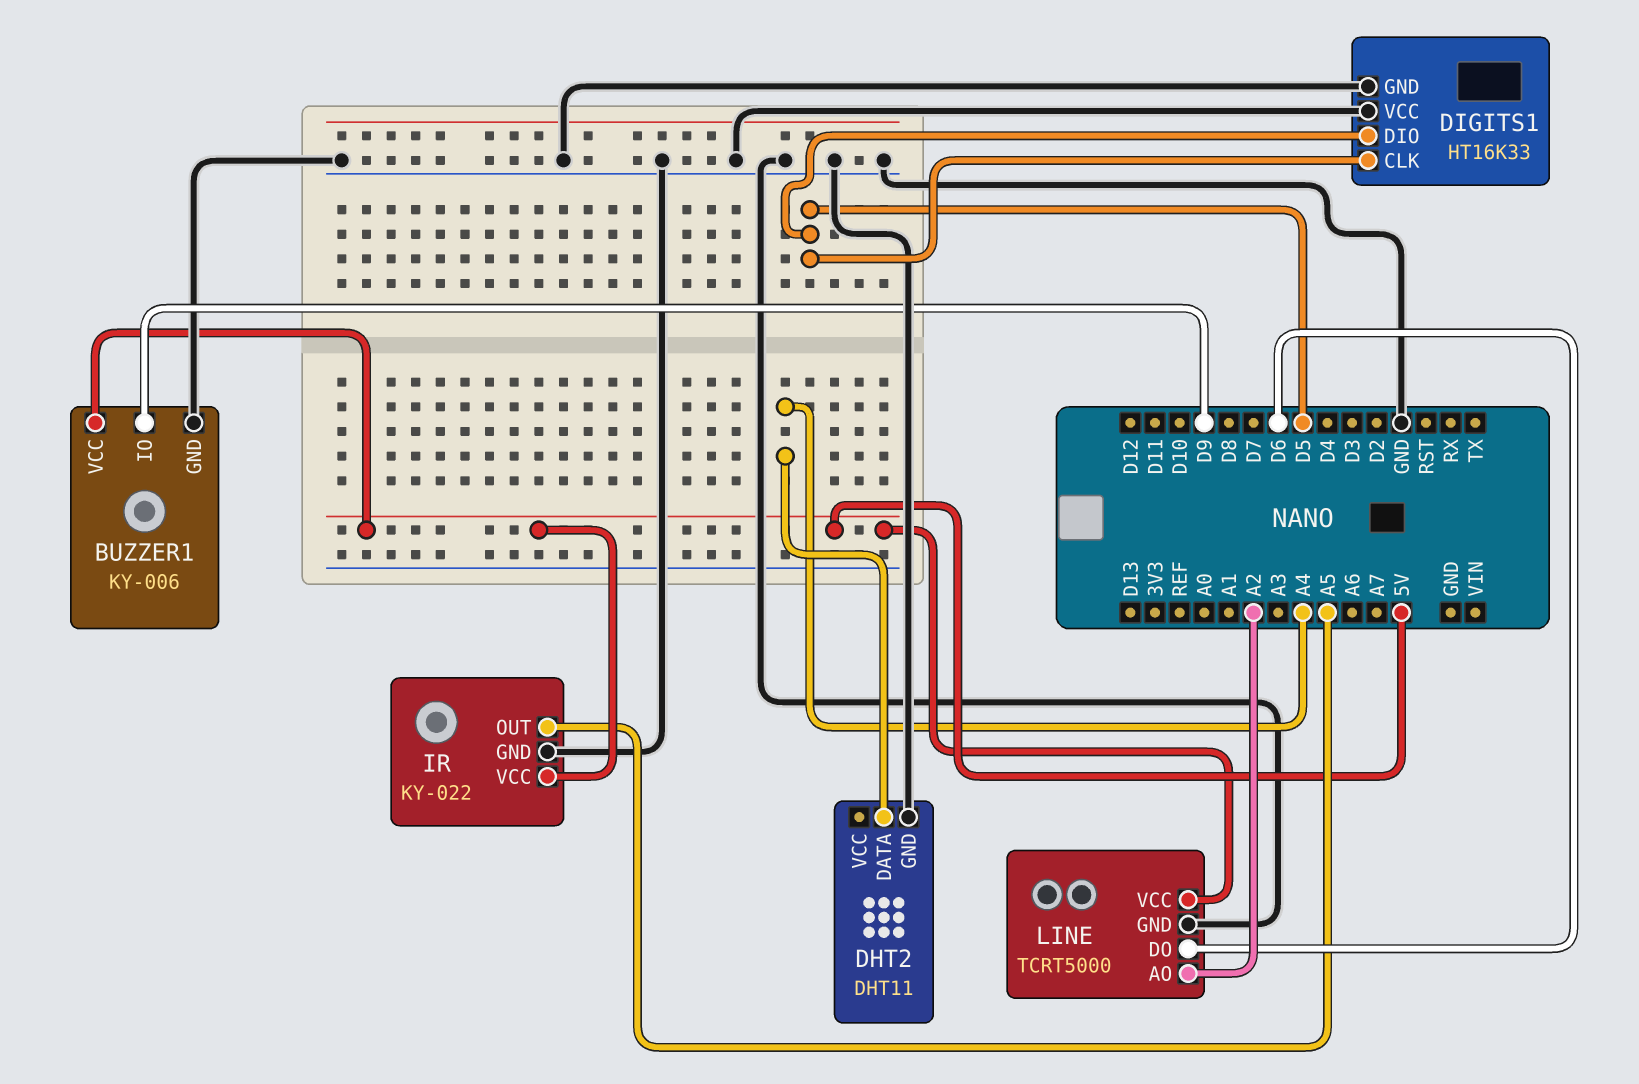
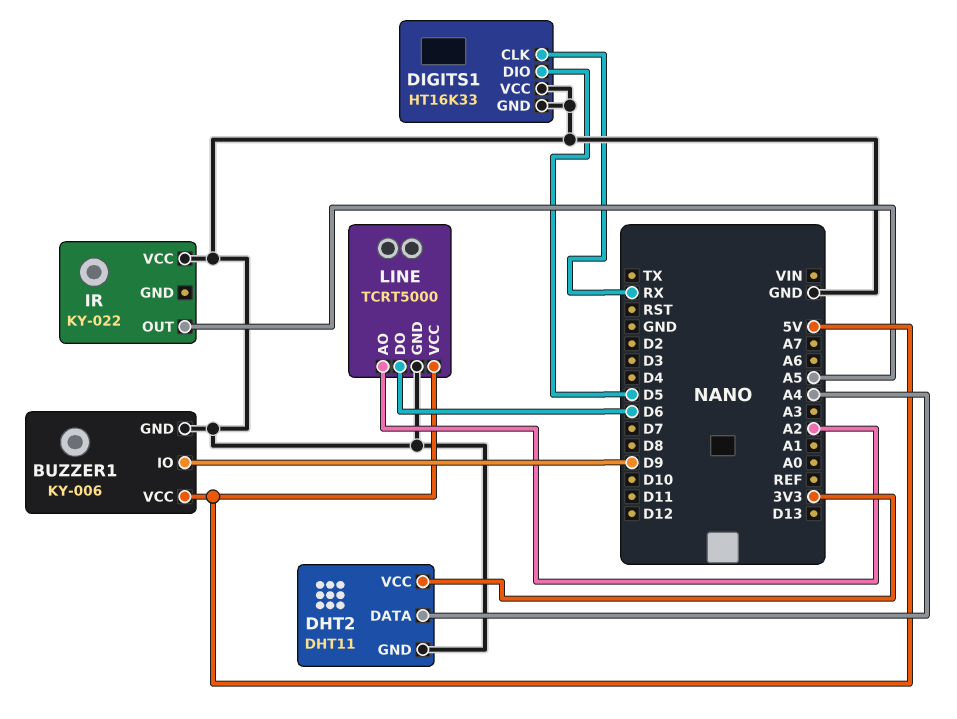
DHT2 pin VCC: none -> 3V3
DIGITS1 pin CLK: D5 -> RX
IR pin GND: GND -> none
IR pin VCC: 5V -> GND

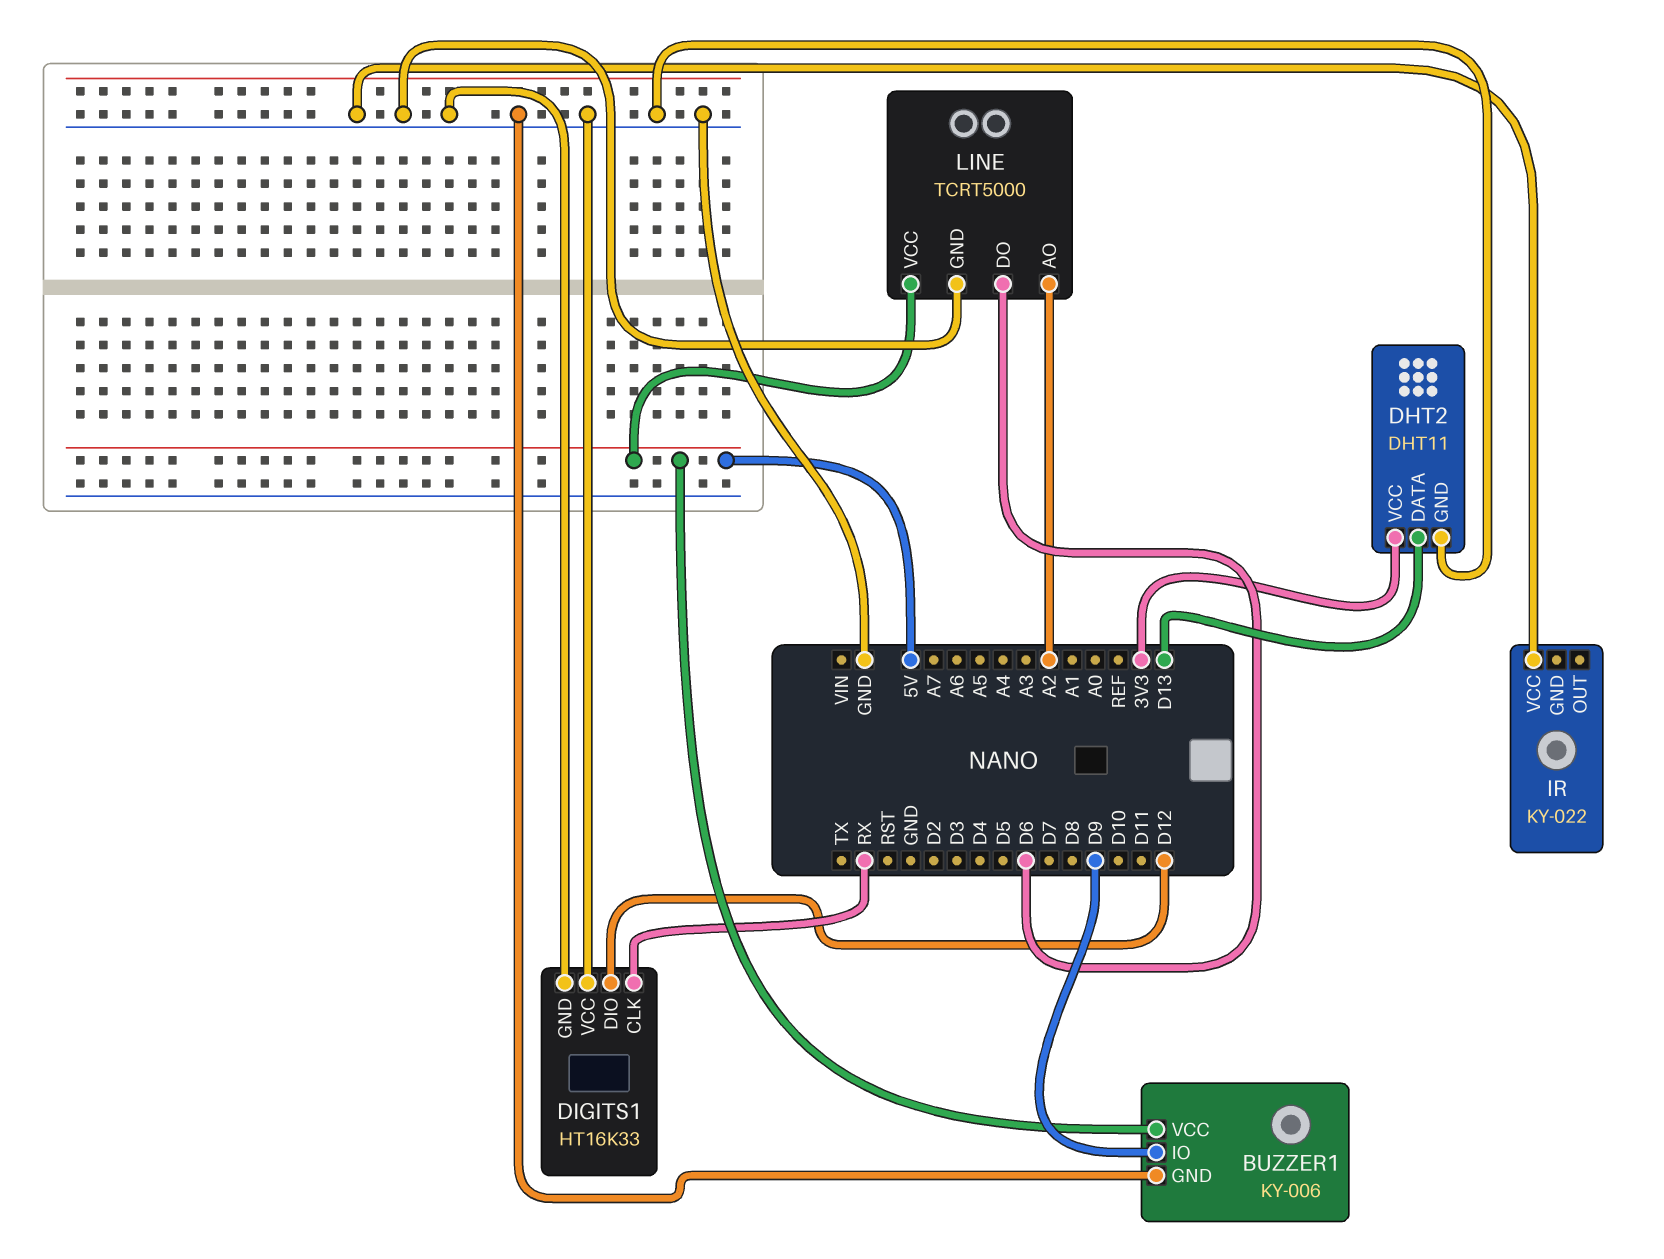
DHT2 pin DATA: A4 -> D13
DIGITS1 pin DIO: D5 -> D12
IR pin OUT: A5 -> none

